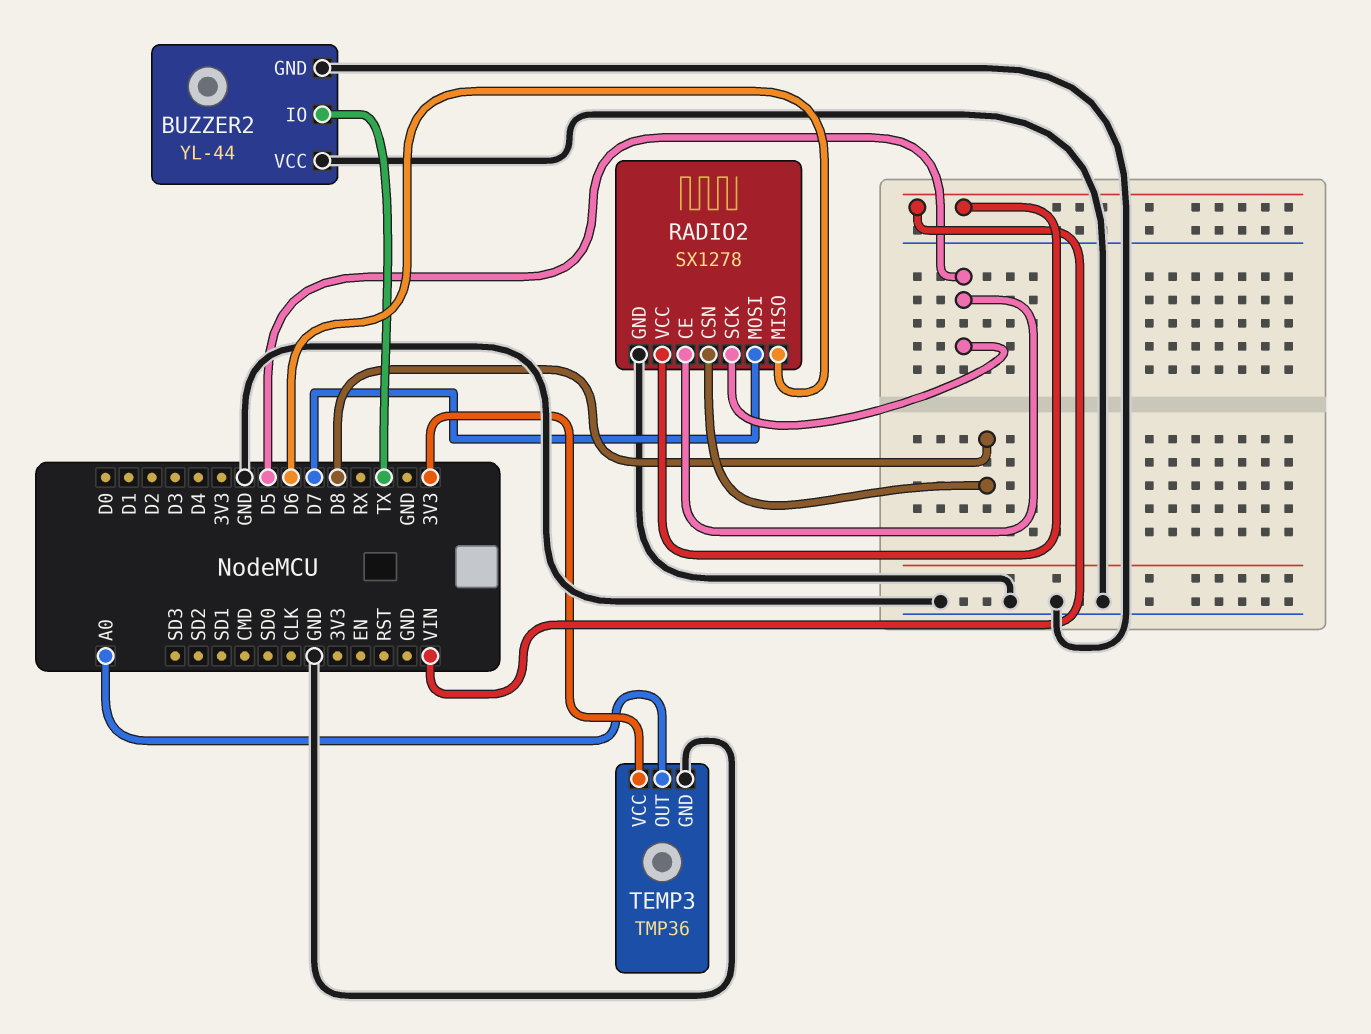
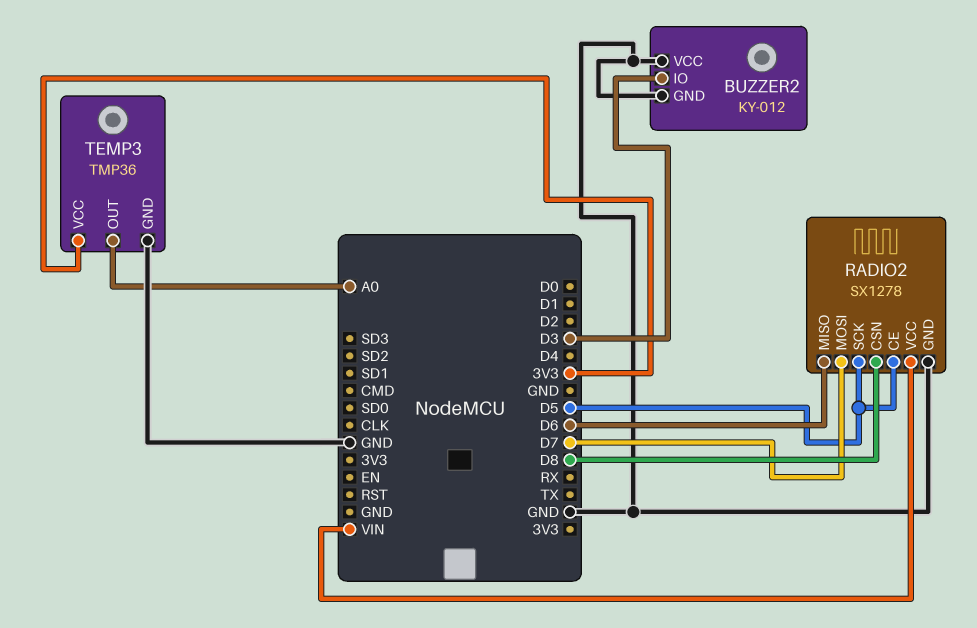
BUZZER2: YL-44 -> KY-012
BUZZER2 pin IO: TX -> D3

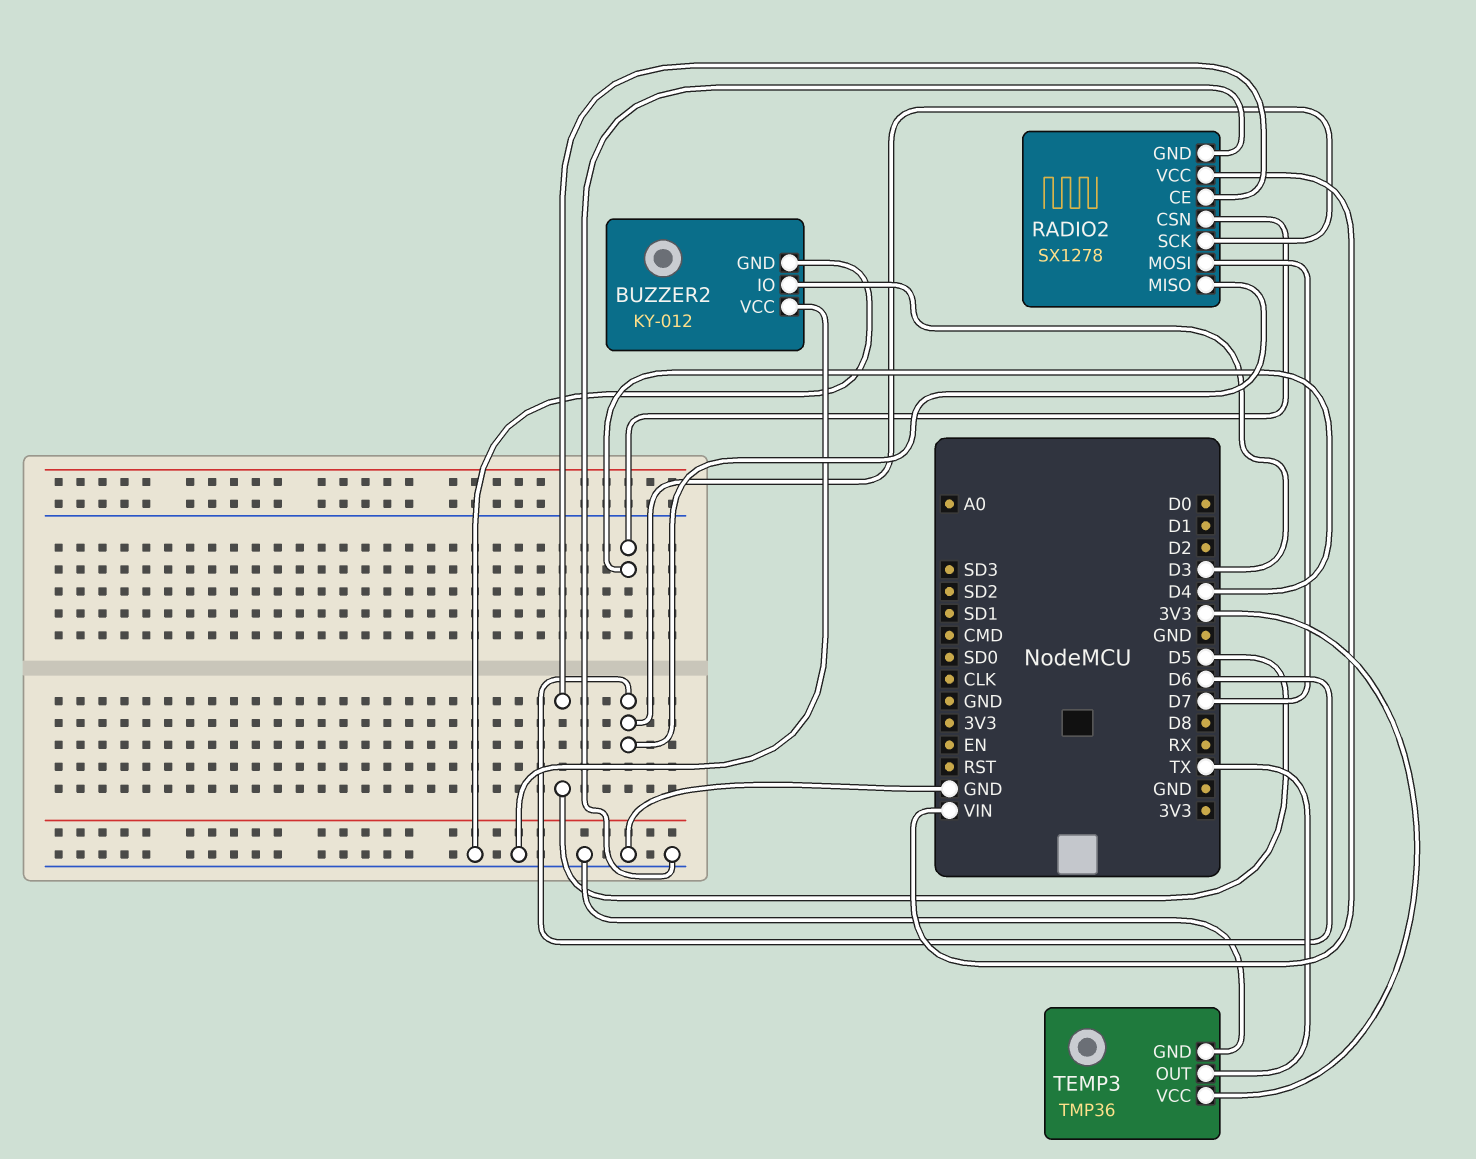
RADIO2 pin CSN: D8 -> D4
RADIO2 pin SCK: D5 -> D6
TEMP3 pin OUT: A0 -> TX

